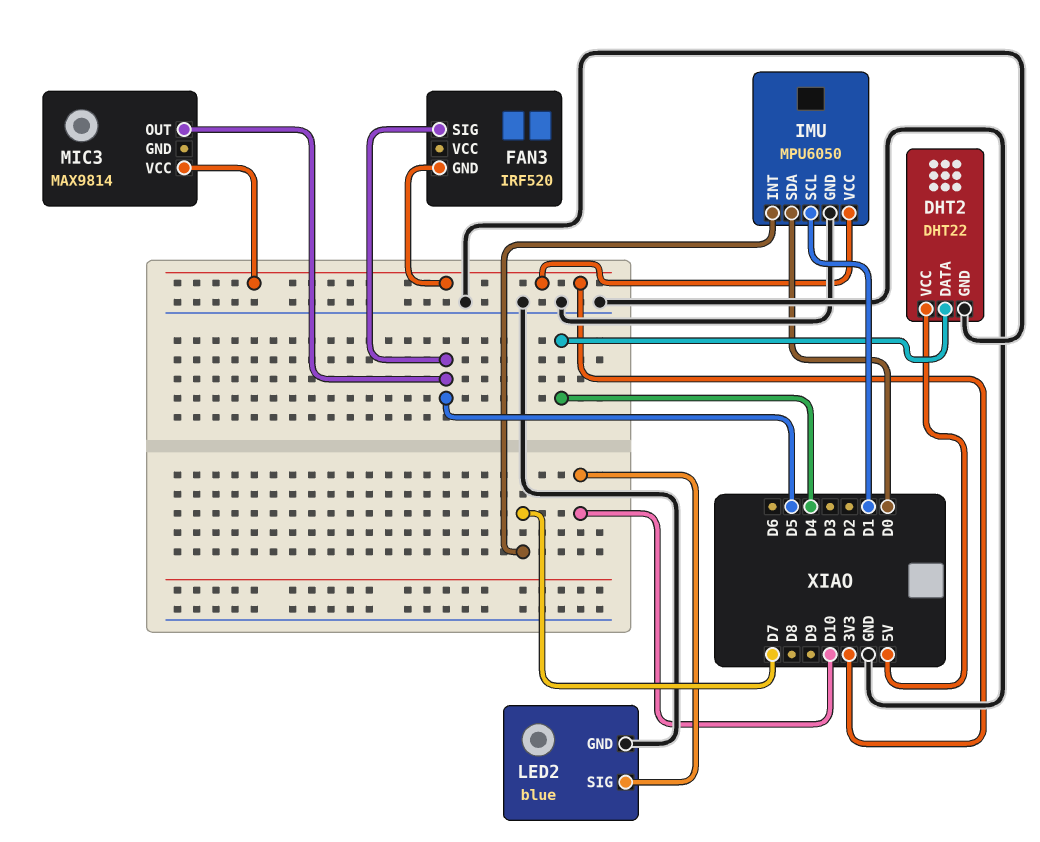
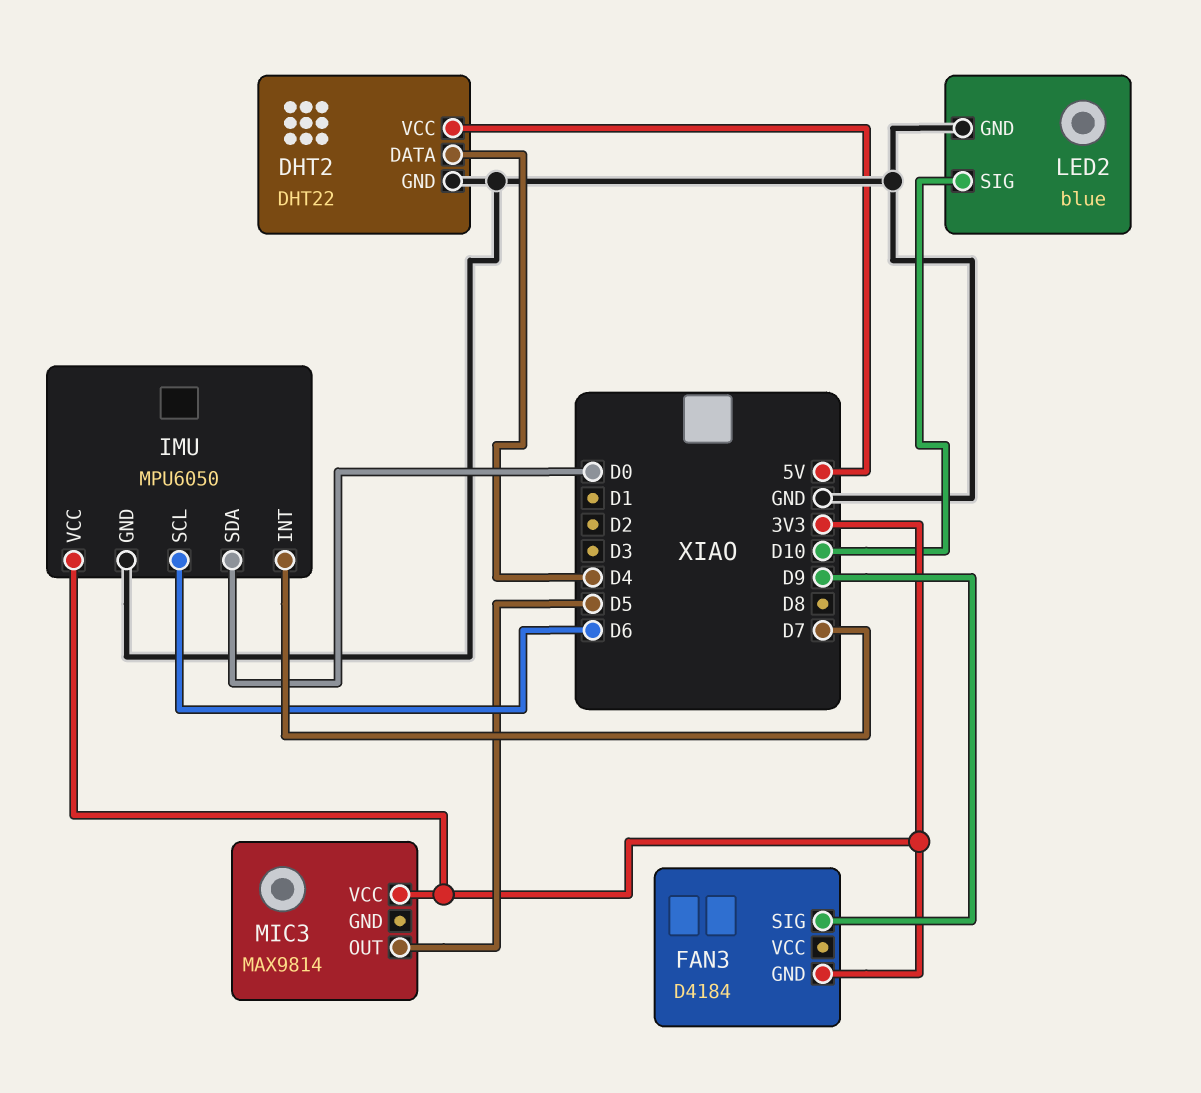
FAN3: IRF520 -> D4184
FAN3 pin SIG: D5 -> D9
IMU pin SCL: D1 -> D6

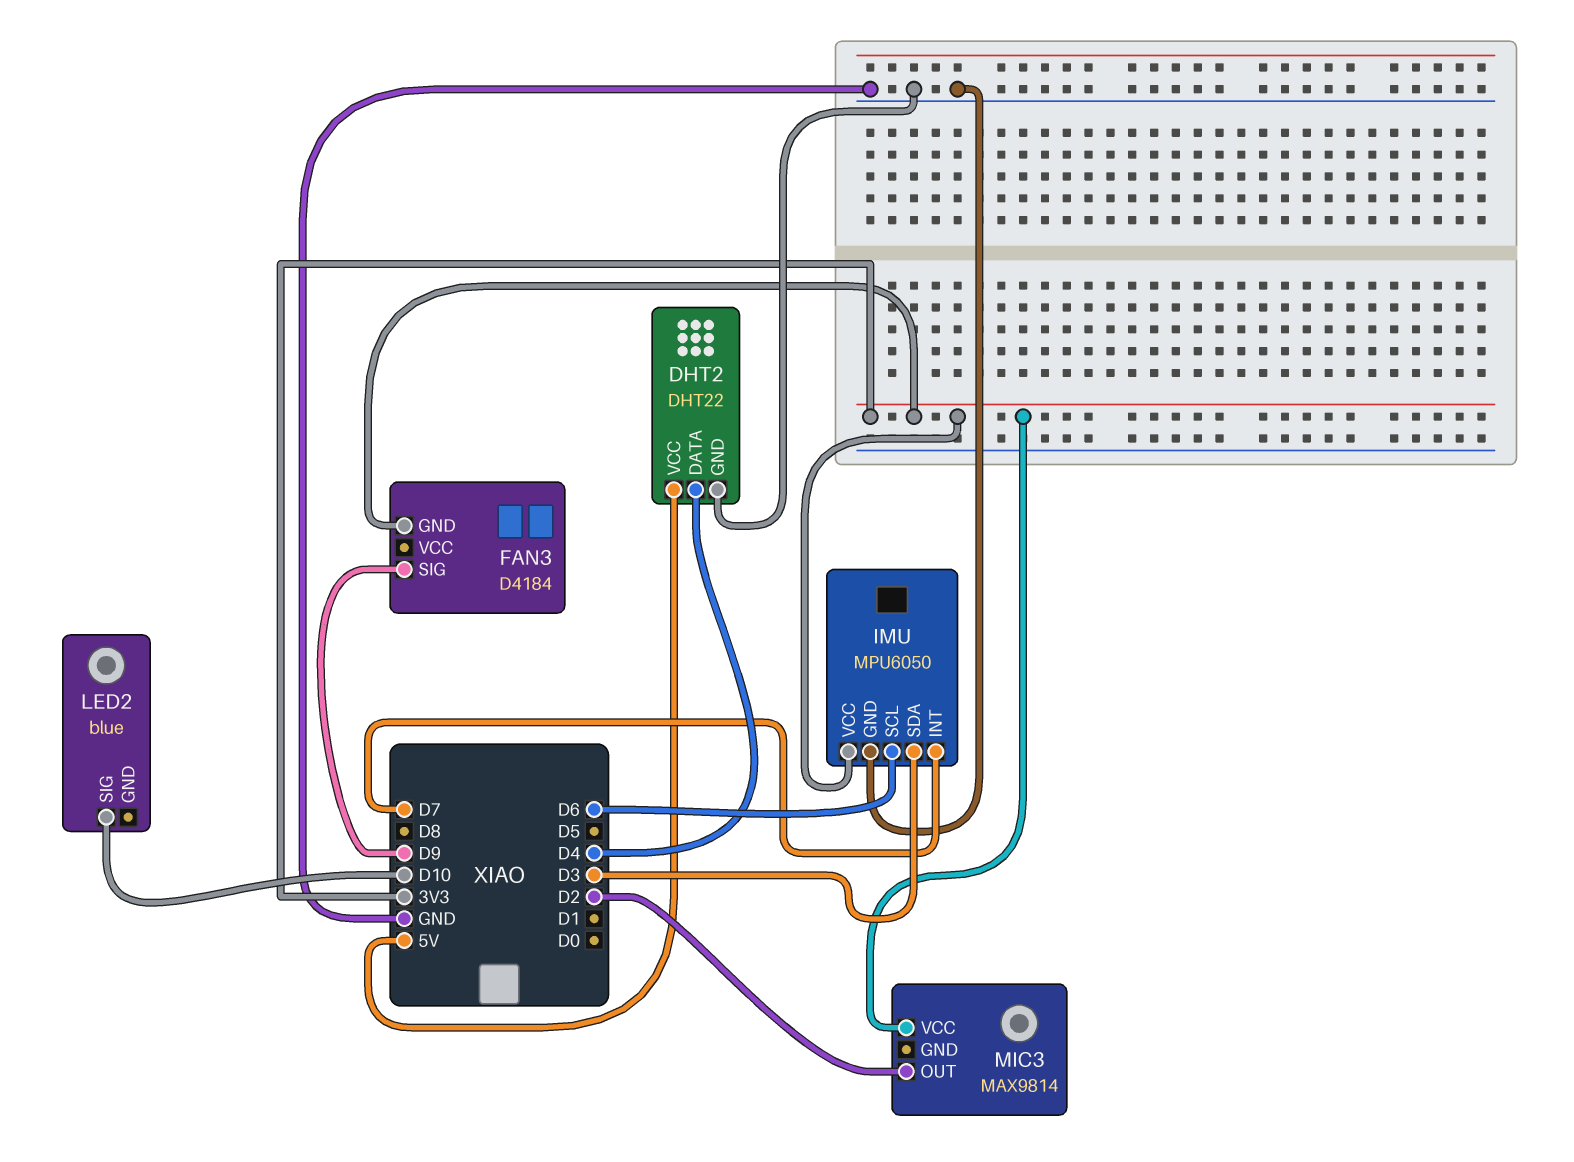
IMU pin SDA: D0 -> D3
LED2 pin GND: GND -> none
MIC3 pin OUT: D5 -> D2

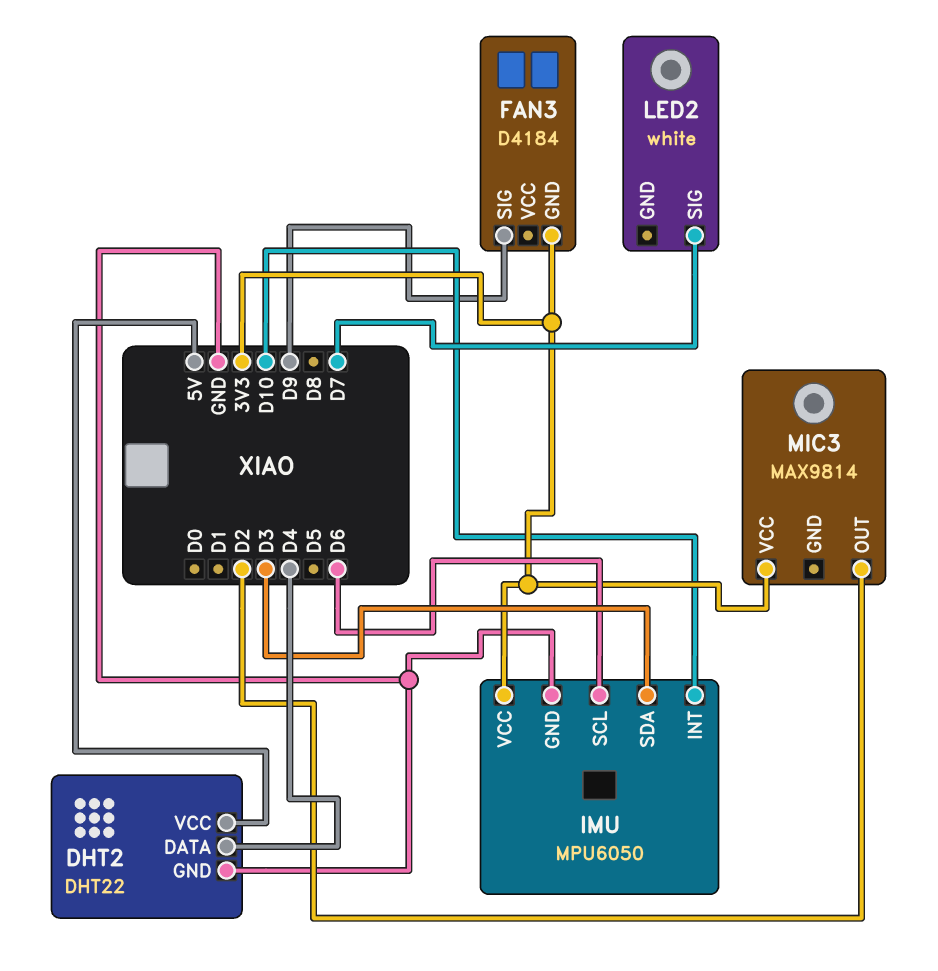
IMU pin INT: D7 -> D10
LED2: blue -> white
LED2 pin SIG: D10 -> D7

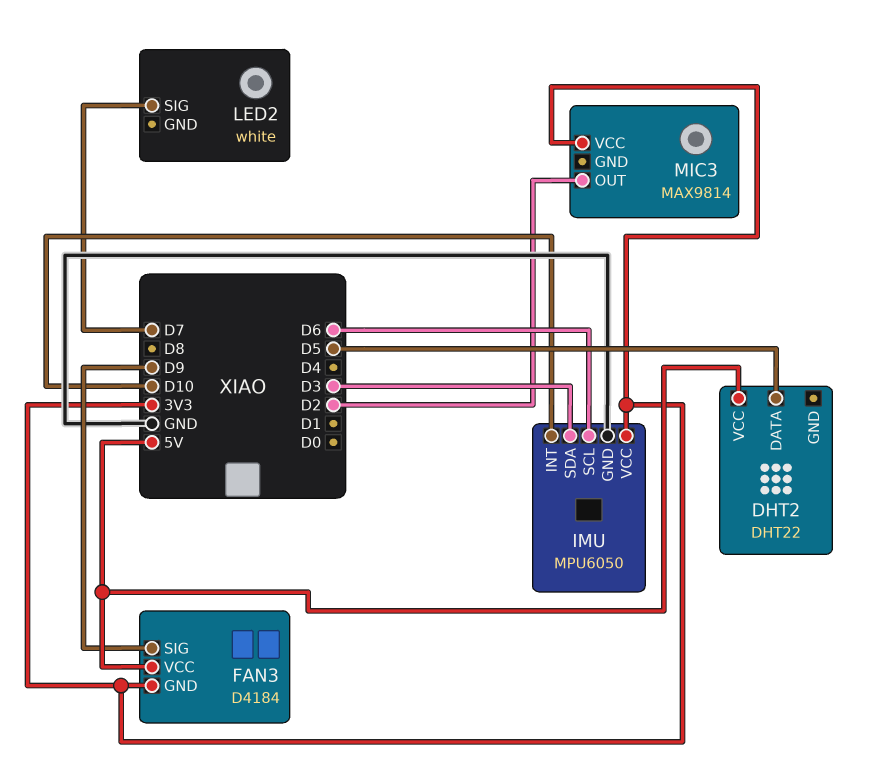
DHT2 pin DATA: D4 -> D5
DHT2 pin GND: GND -> none
FAN3 pin VCC: none -> 5V

